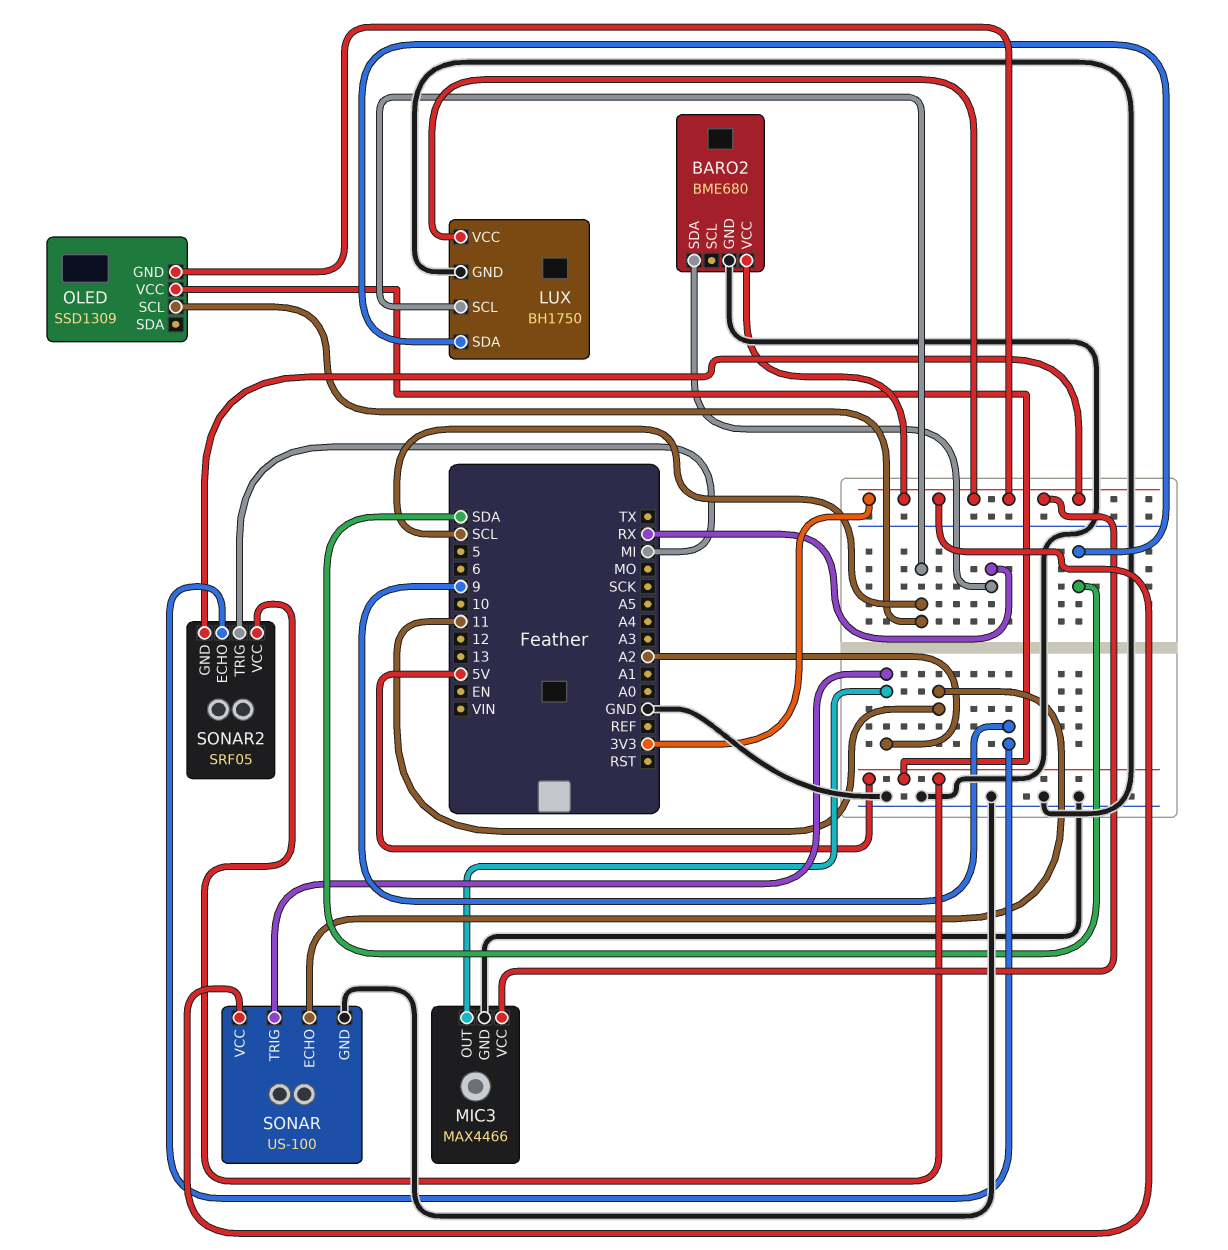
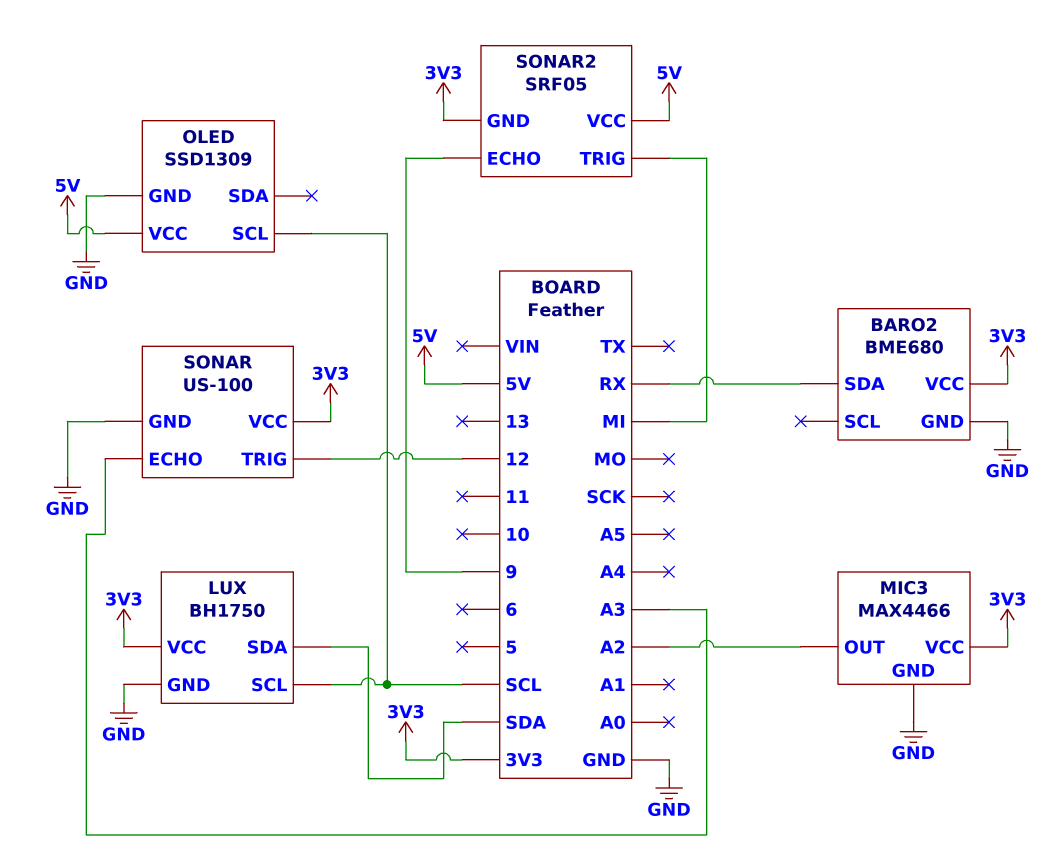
OLED pin GND: 3V3 -> GND
SONAR pin ECHO: 11 -> A3
SONAR pin TRIG: A2 -> 12

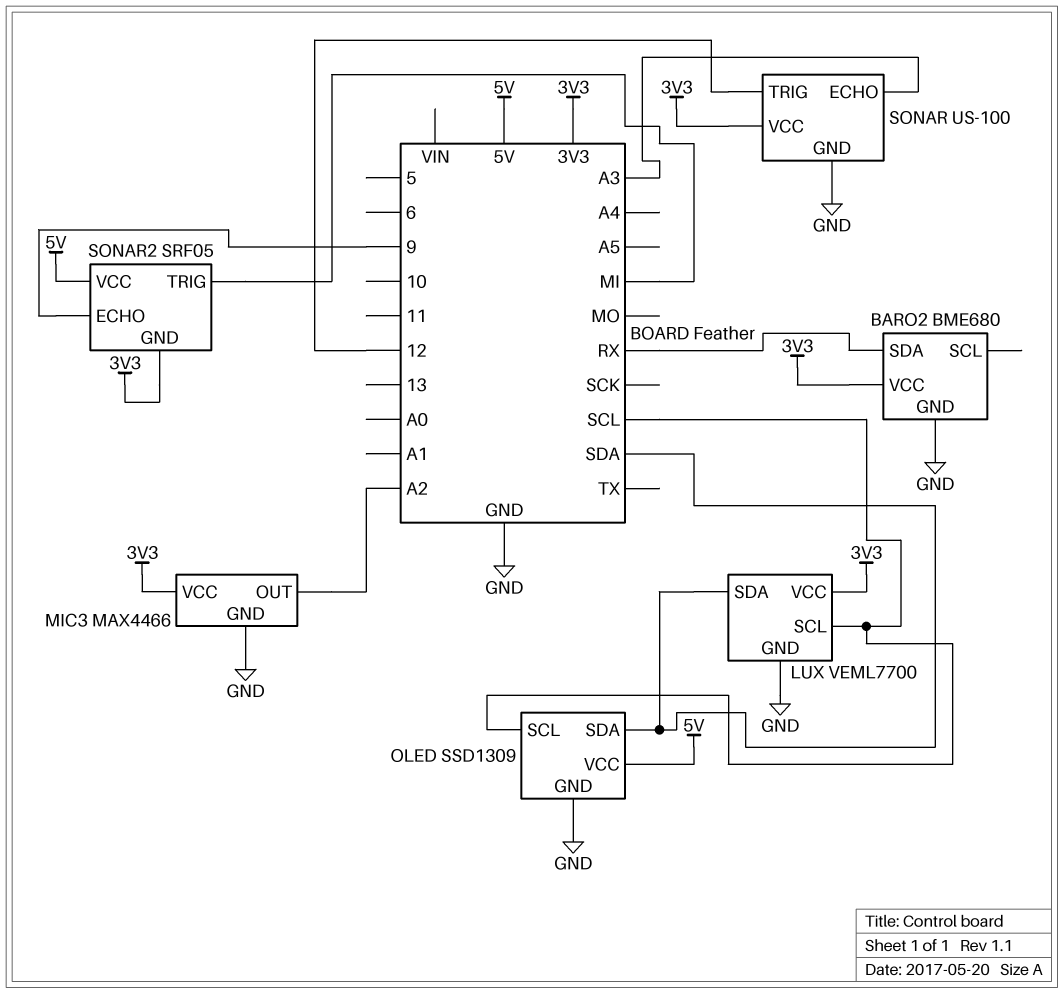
LUX: BH1750 -> VEML7700
OLED pin SDA: none -> SDA

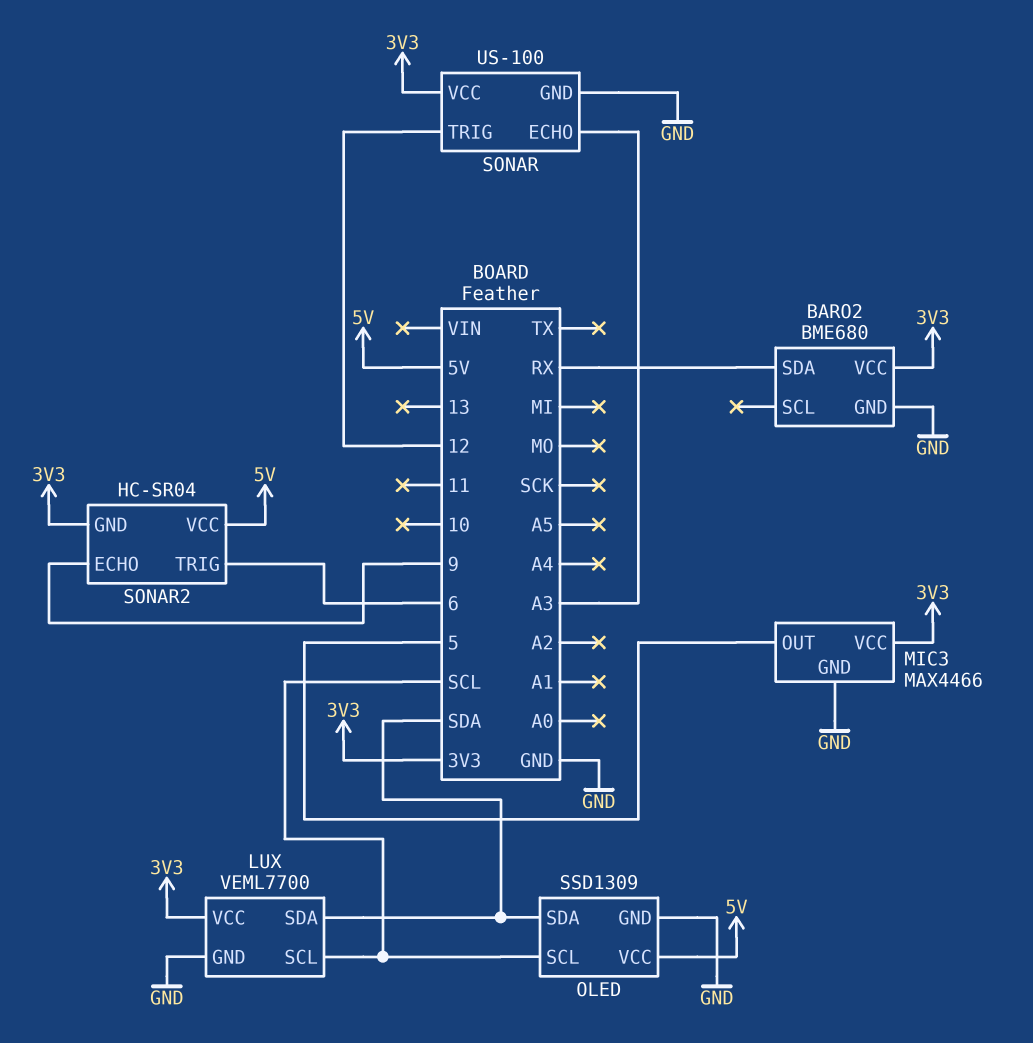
MIC3 pin OUT: A2 -> 5
SONAR2: SRF05 -> HC-SR04
SONAR2 pin TRIG: MI -> 6

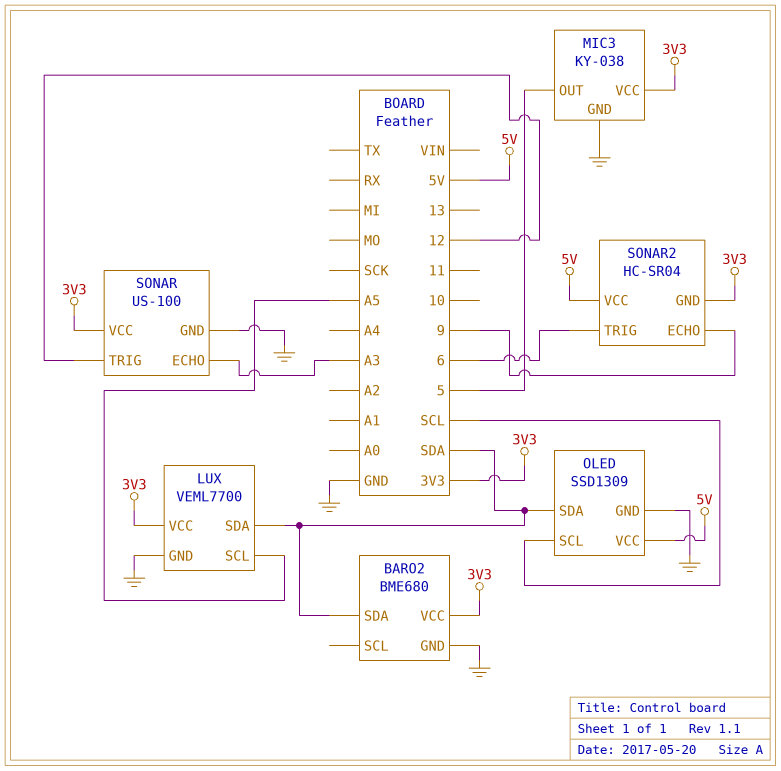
BARO2 pin SDA: RX -> SDA
LUX pin SCL: SCL -> A5
MIC3: MAX4466 -> KY-038

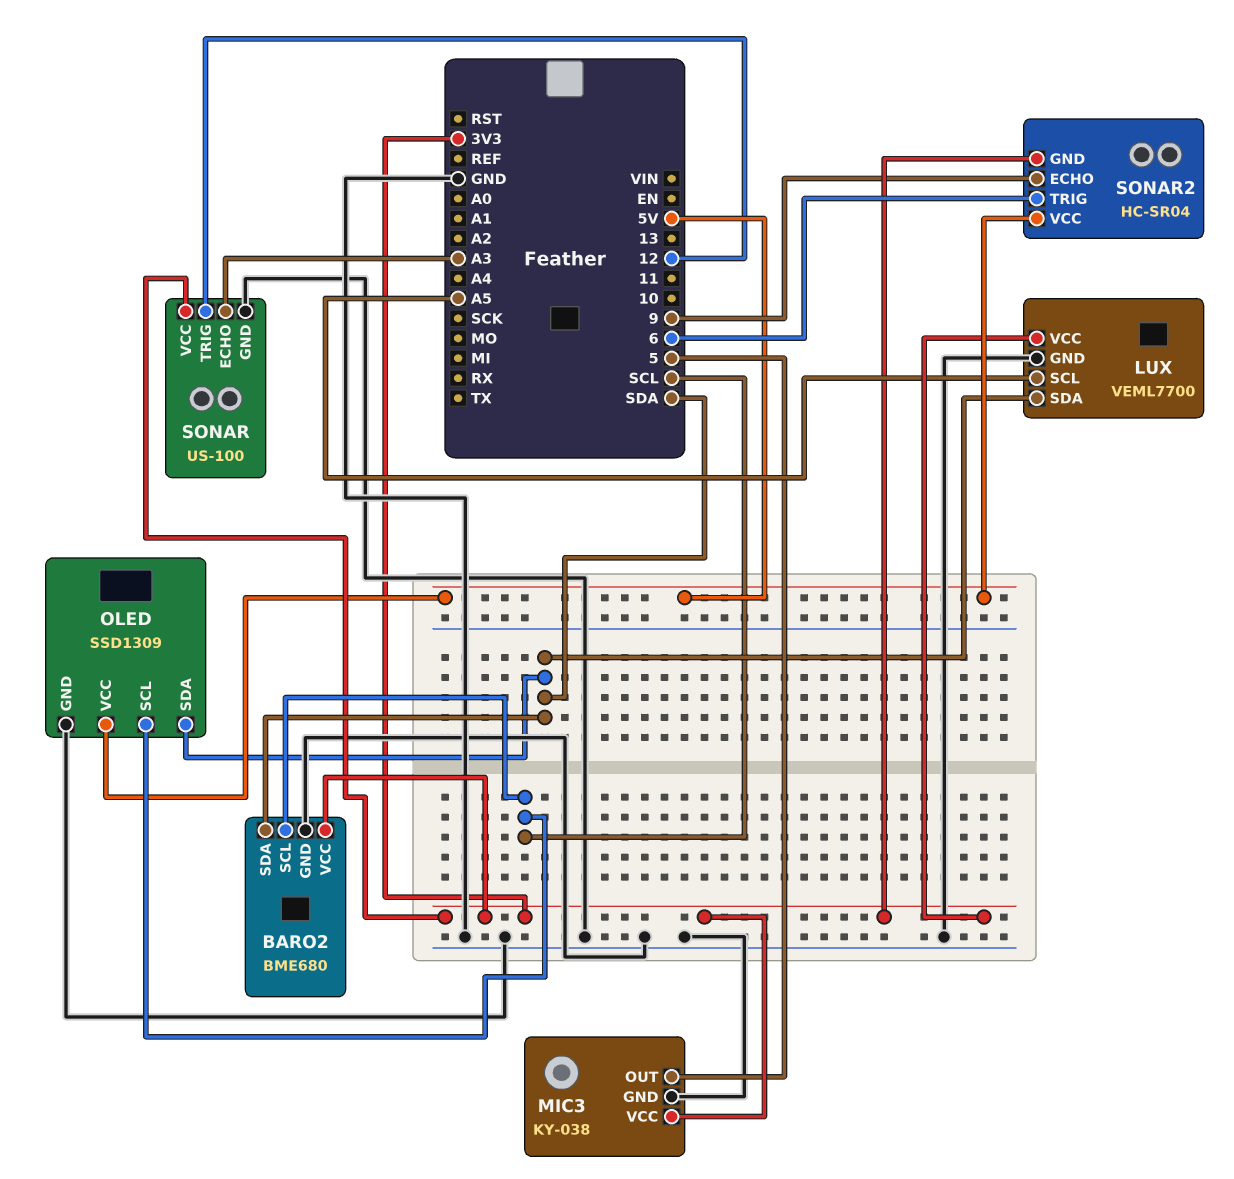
BARO2 pin SCL: none -> SCL

